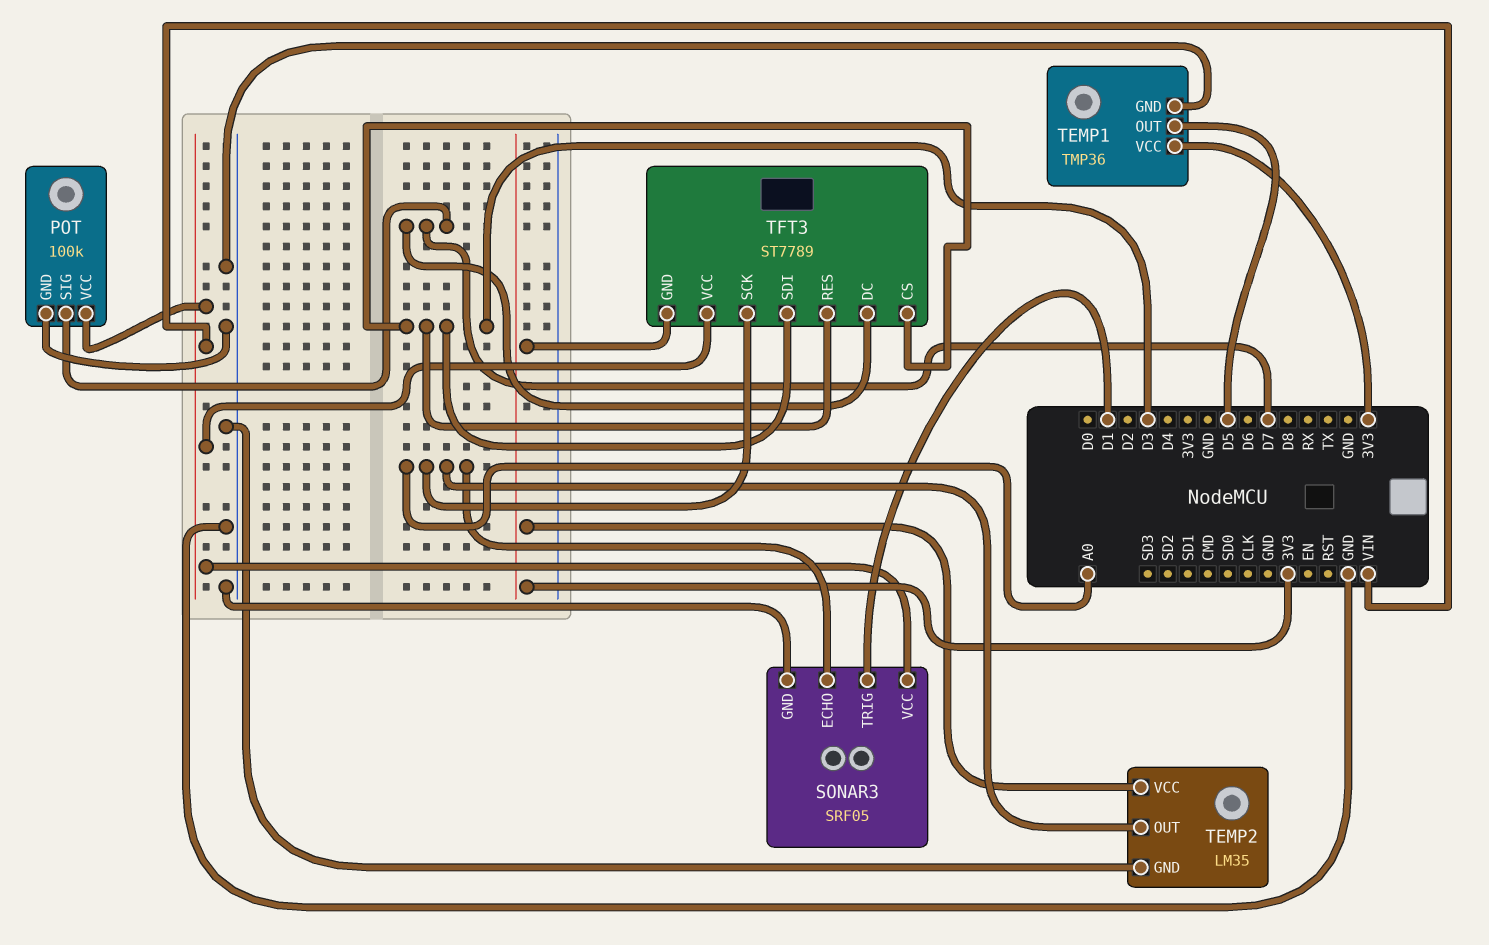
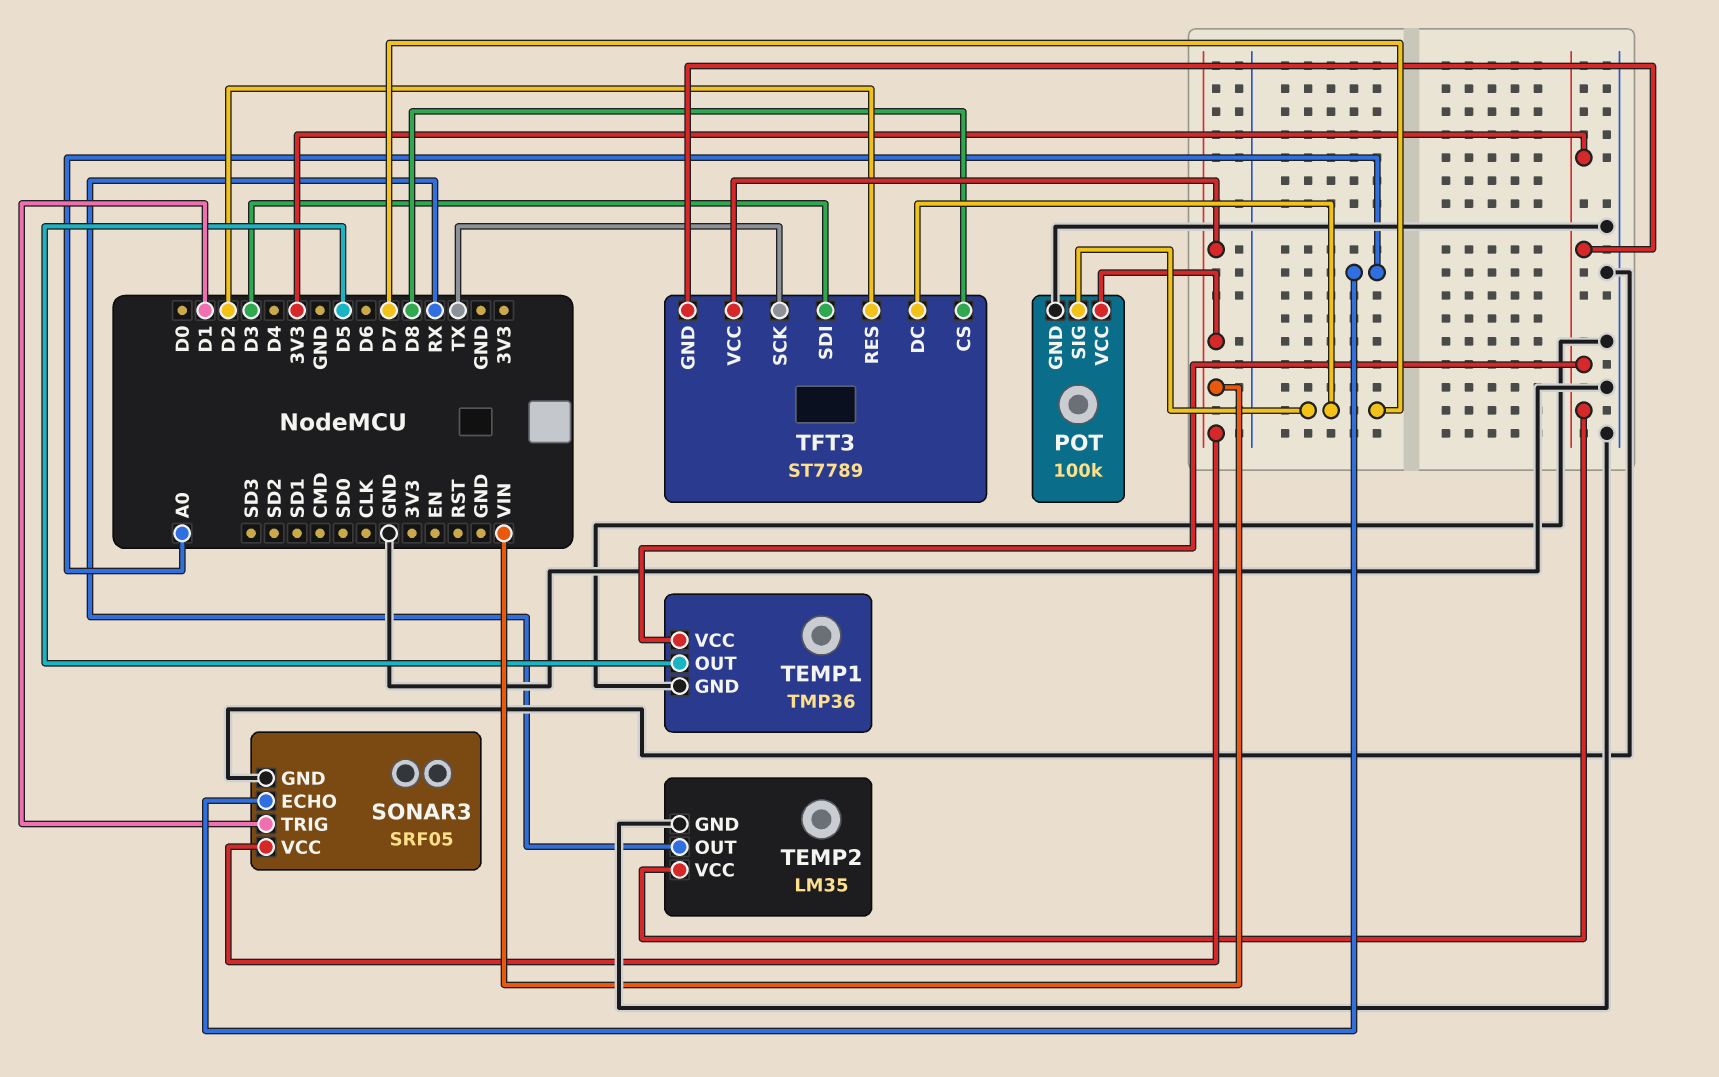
TEMP2 pin OUT: A0 -> RX
TFT3 pin CS: D3 -> D8
TFT3 pin RES: D3 -> D2
TFT3 pin SCK: A0 -> TX

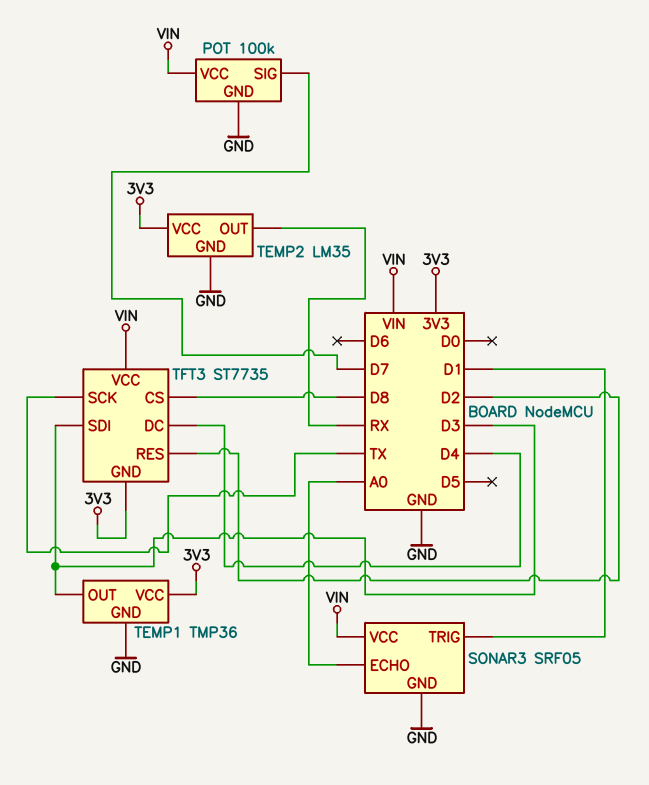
TEMP1 pin OUT: D5 -> D3
TFT3: ST7789 -> ST7735
TFT3 pin DC: D7 -> D4

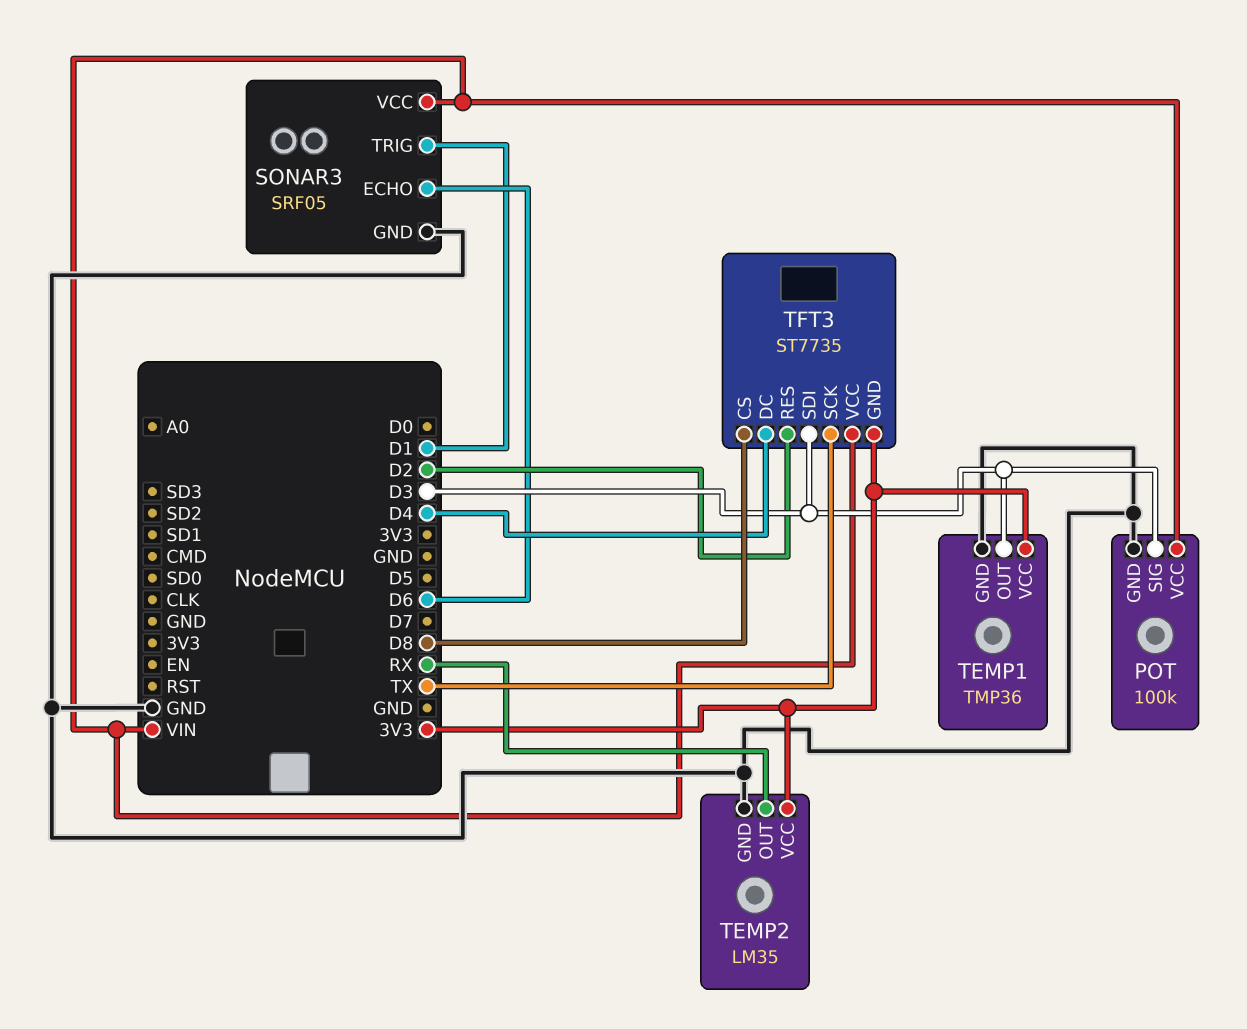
POT pin SIG: D7 -> D3
SONAR3 pin ECHO: A0 -> D6

